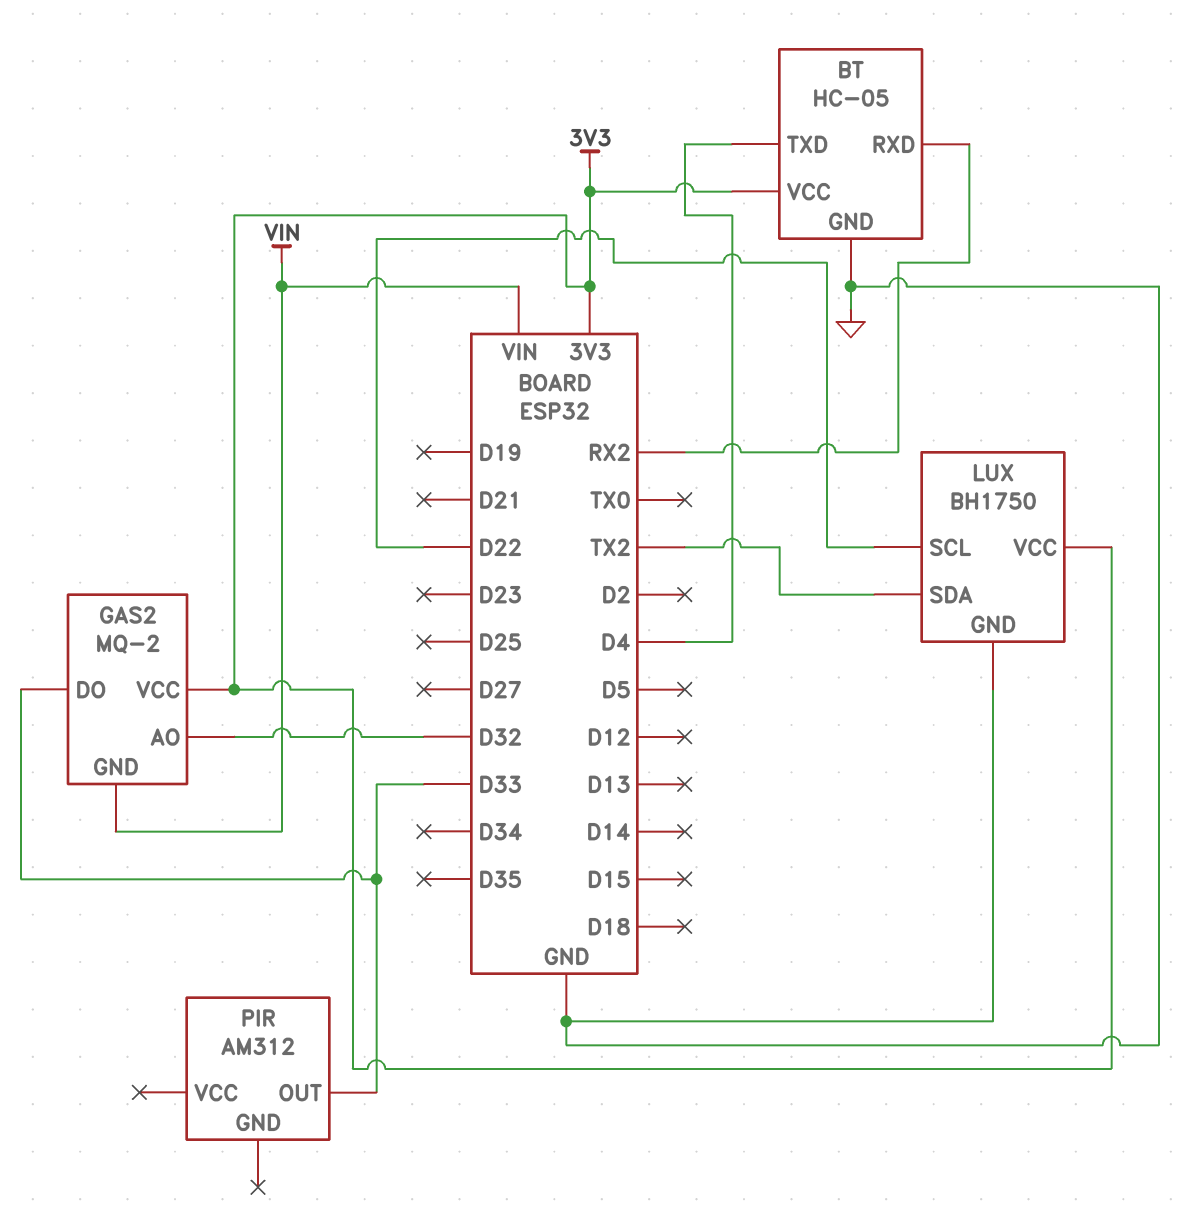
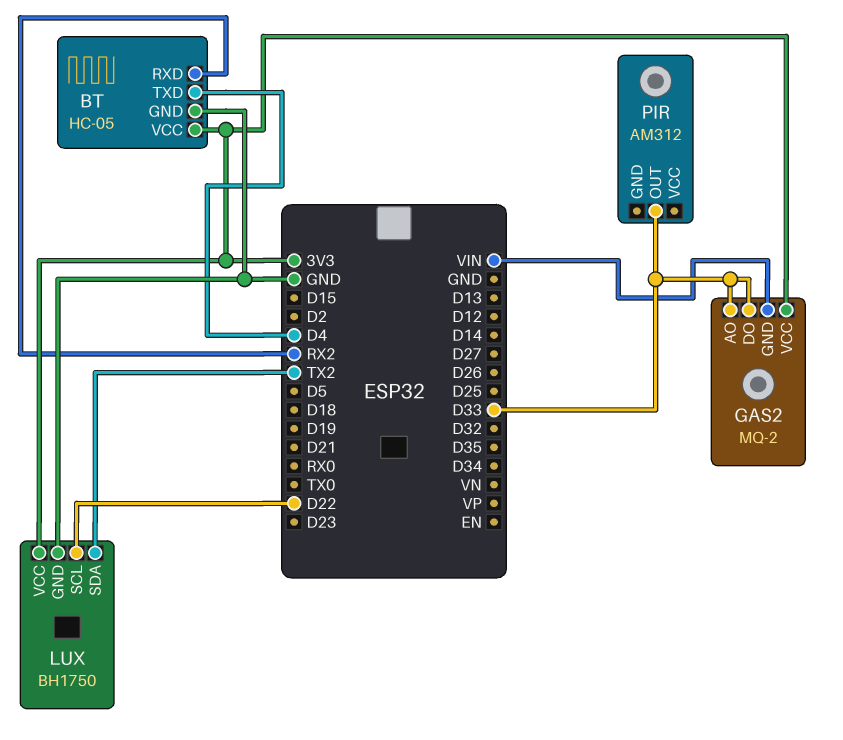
GAS2 pin AO: D32 -> D33

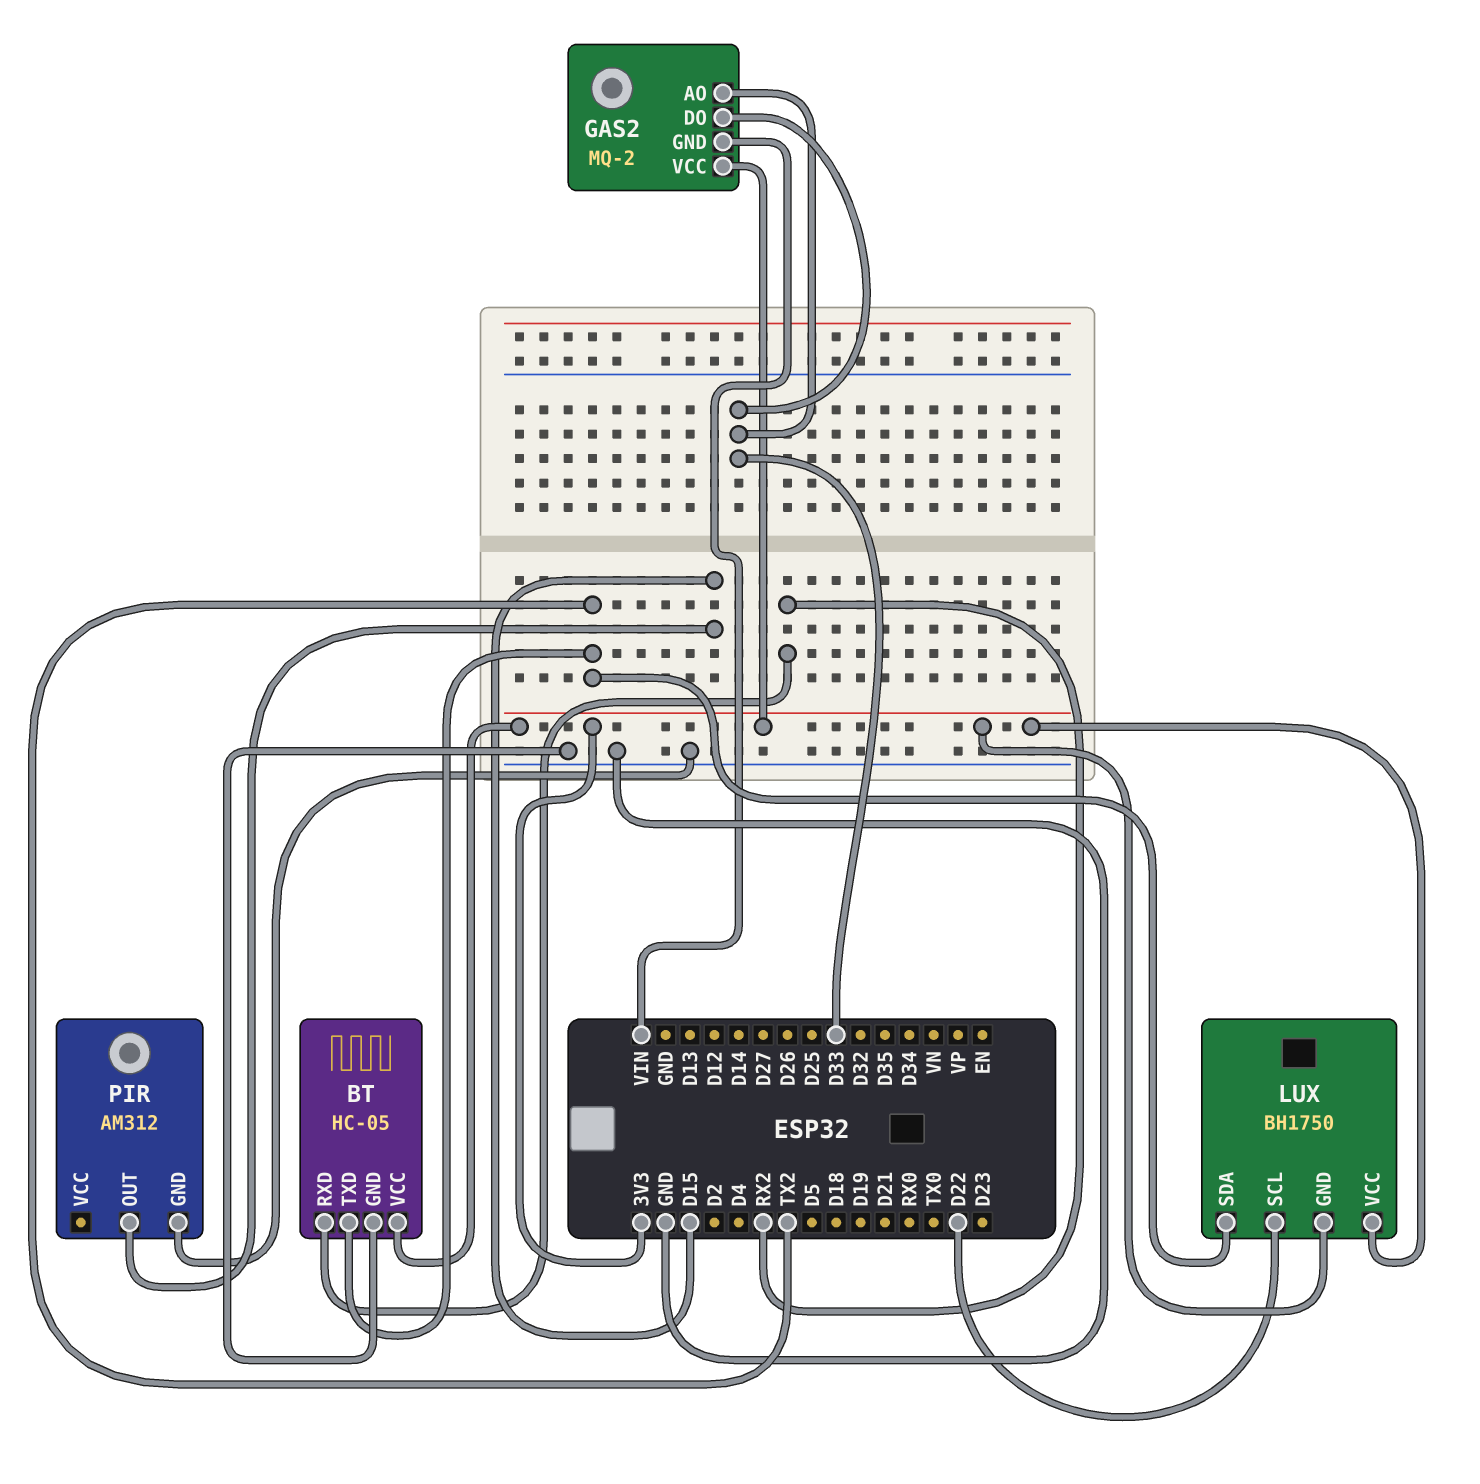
BT pin TXD: D4 -> TX2
LUX pin GND: GND -> 3V3
PIR pin GND: none -> GND
PIR pin OUT: D33 -> D15

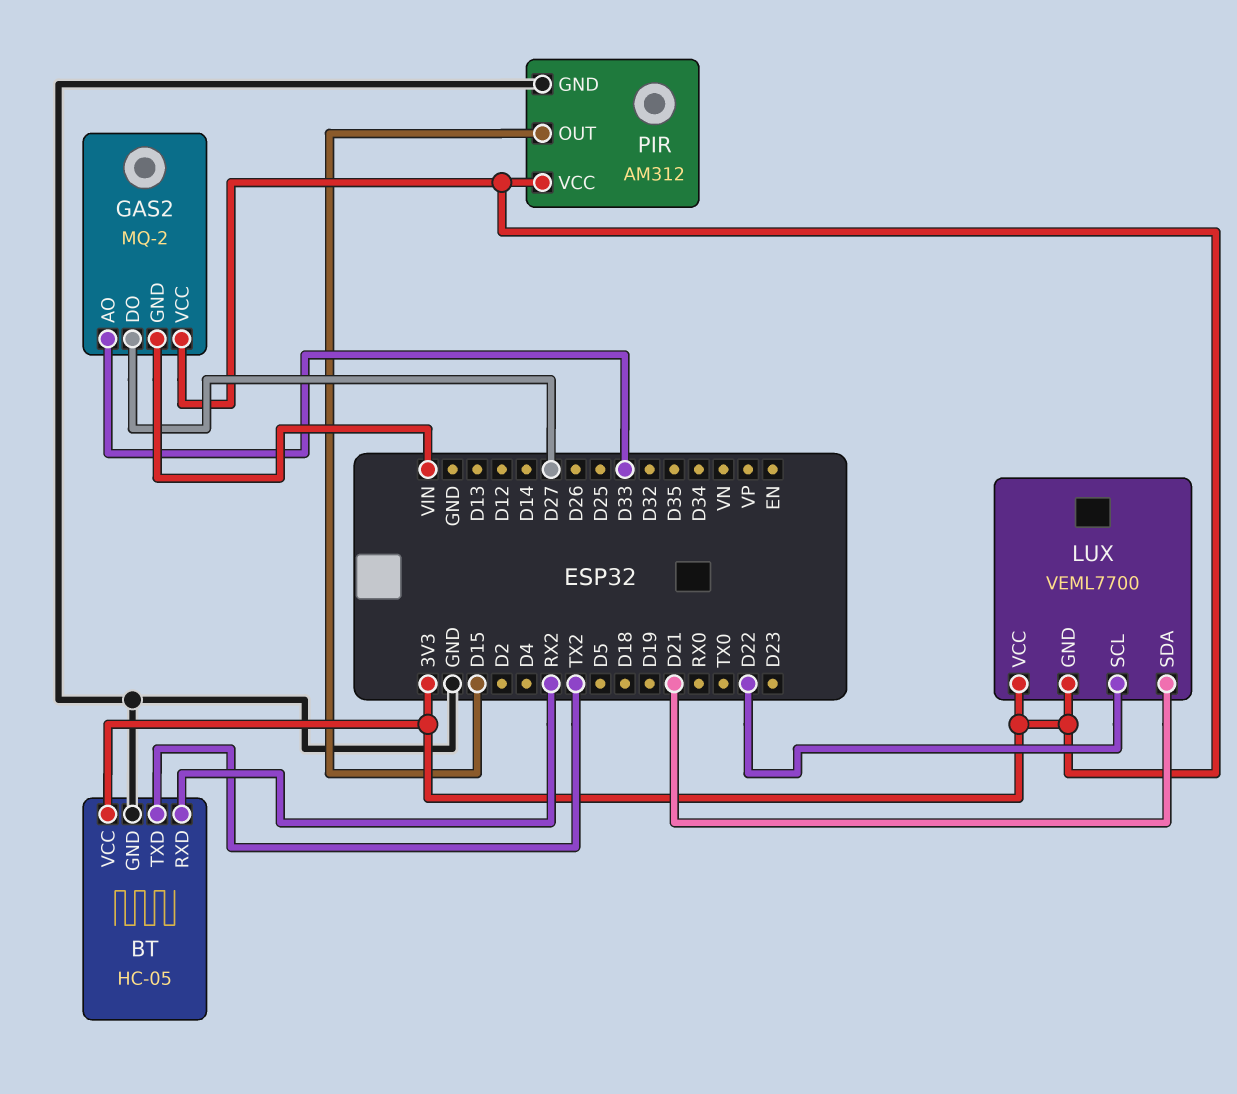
GAS2 pin DO: D33 -> D27
LUX: BH1750 -> VEML7700
LUX pin SDA: TX2 -> D21
PIR pin VCC: none -> 3V3

